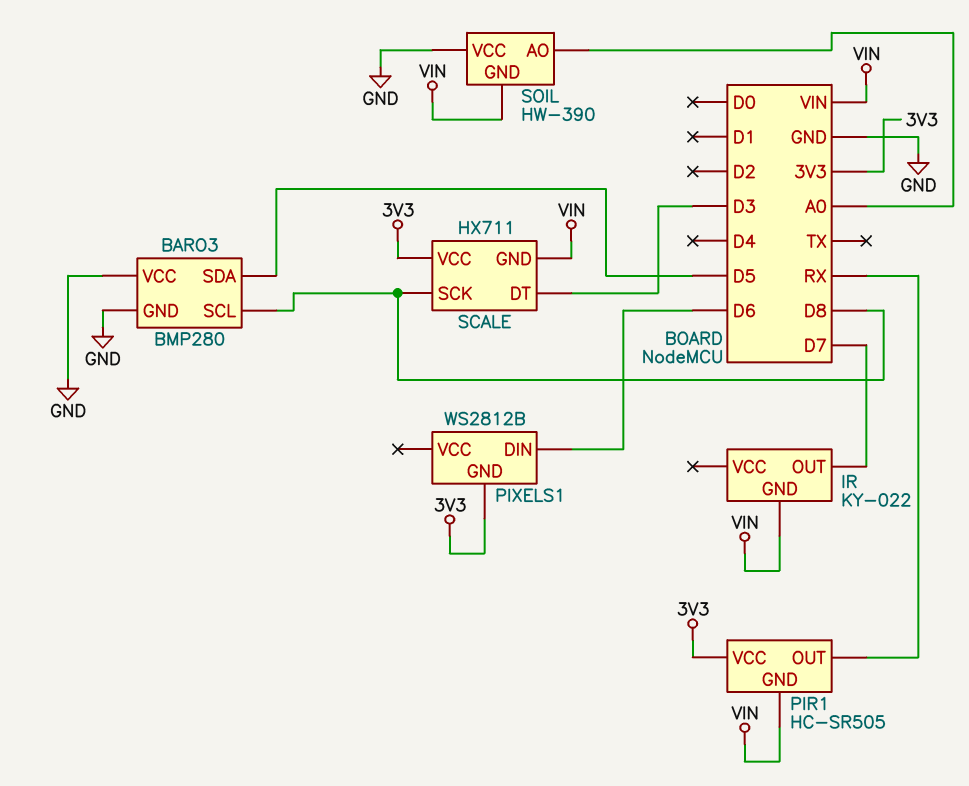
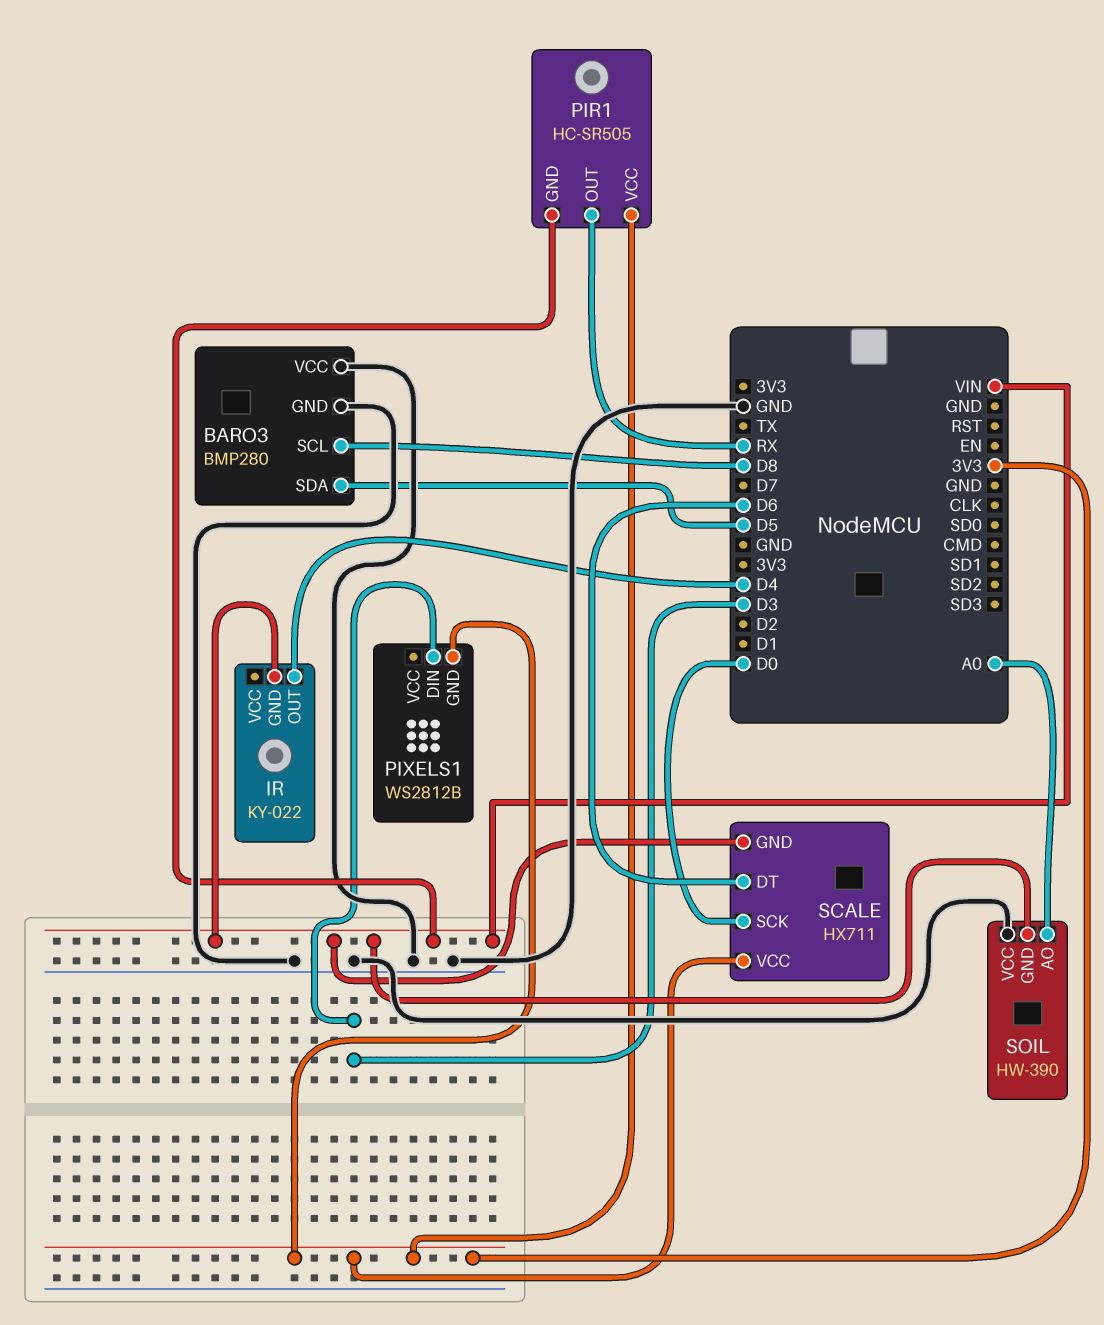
IR pin OUT: D7 -> D4
PIXELS1 pin DIN: D6 -> D3
SCALE pin DT: D3 -> D6
SCALE pin SCK: D8 -> D0

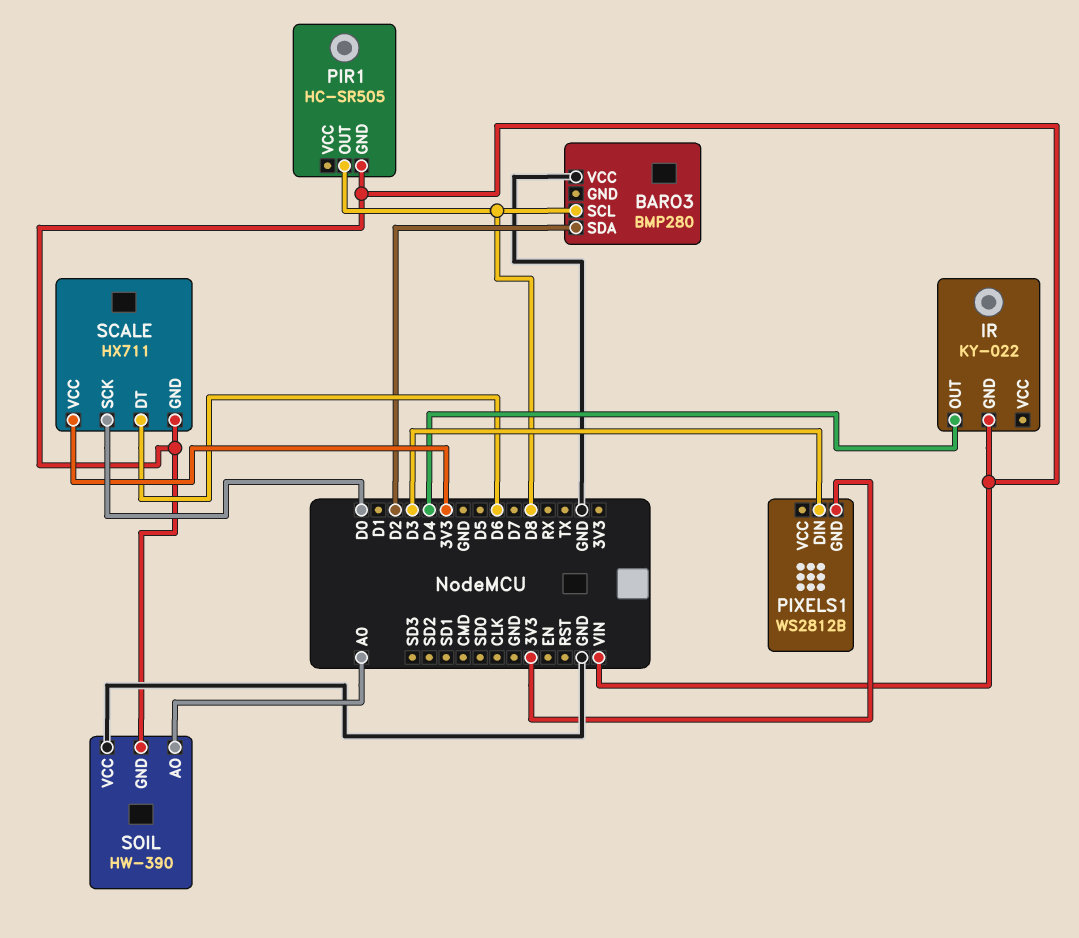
BARO3 pin GND: GND -> none
BARO3 pin SDA: D5 -> D2
PIR1 pin OUT: RX -> D8
PIR1 pin VCC: 3V3 -> none

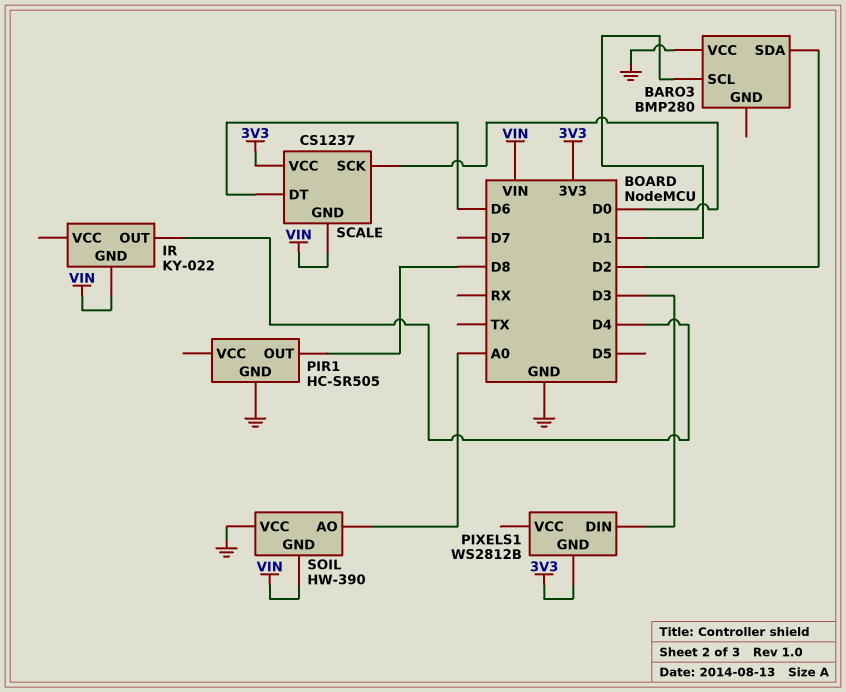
BARO3 pin SCL: D8 -> D1
PIR1 pin GND: VIN -> GND
SCALE: HX711 -> CS1237

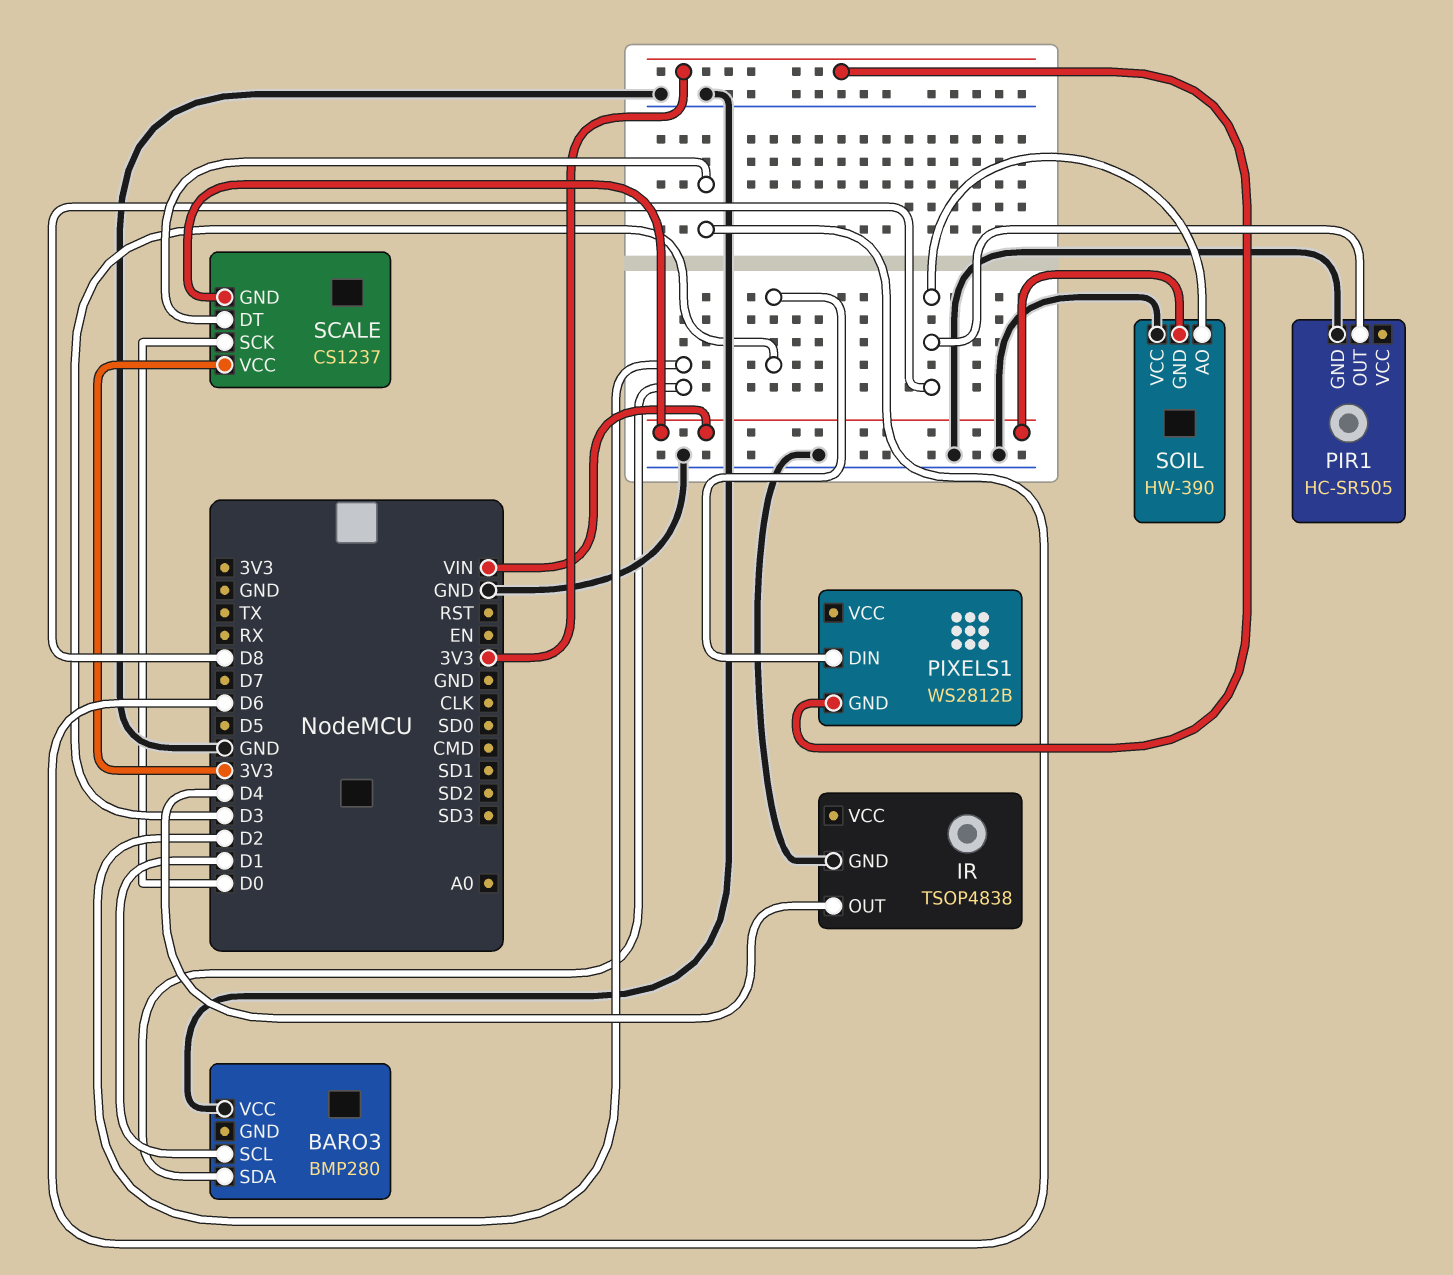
IR: KY-022 -> TSOP4838
IR pin GND: VIN -> GND
SOIL pin AO: A0 -> D8

